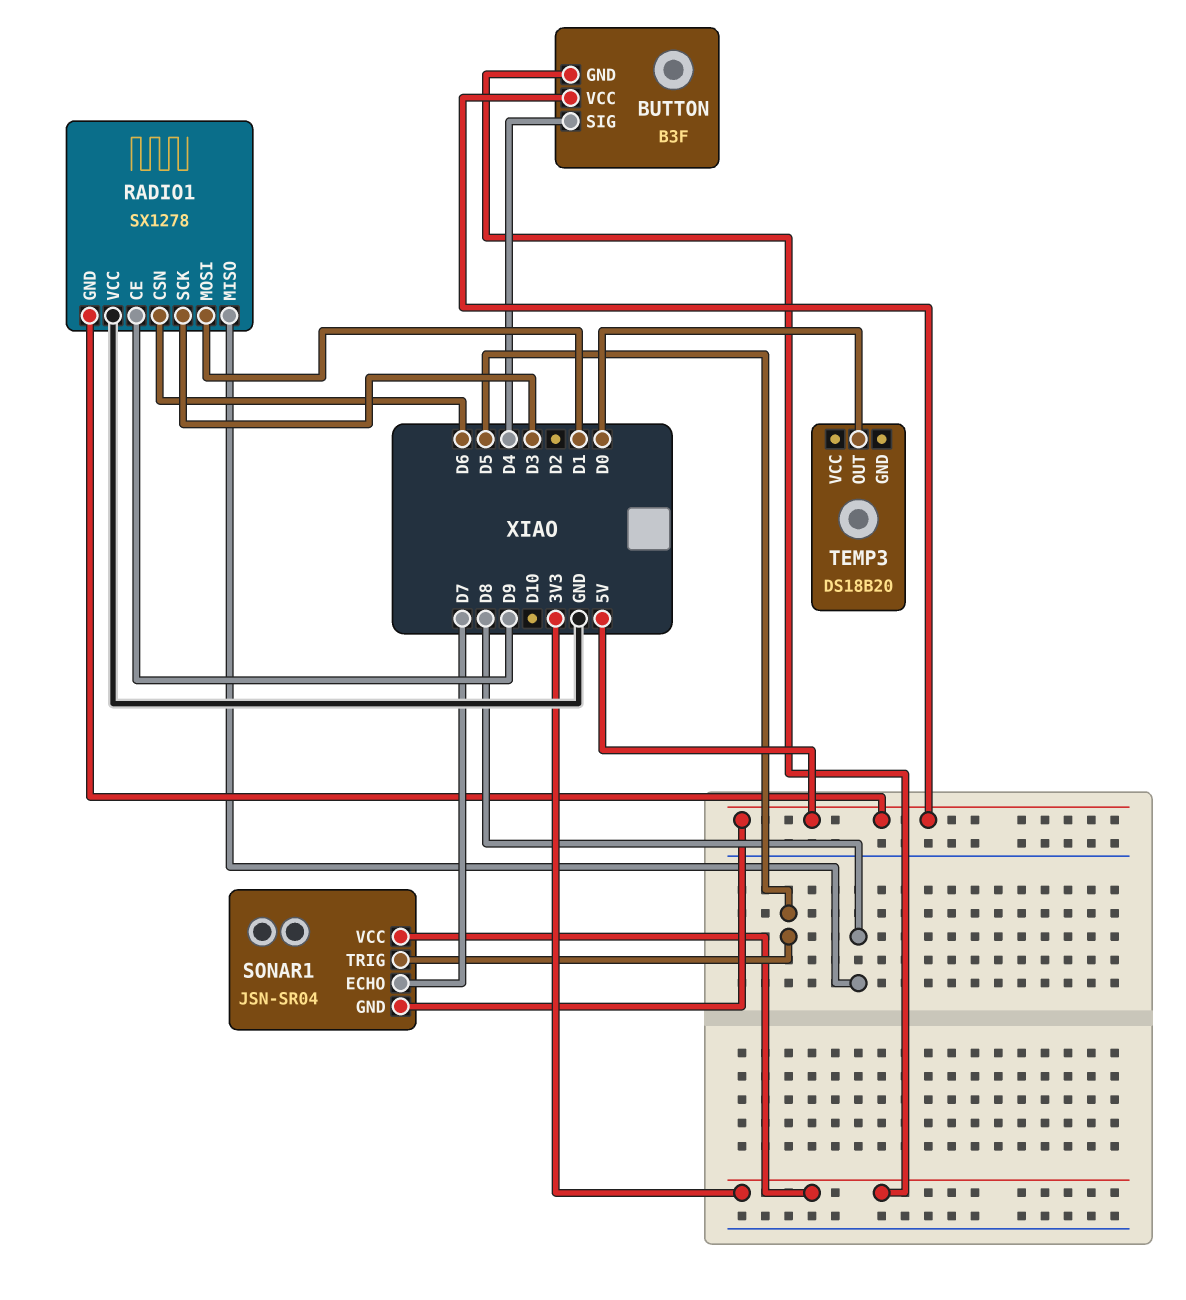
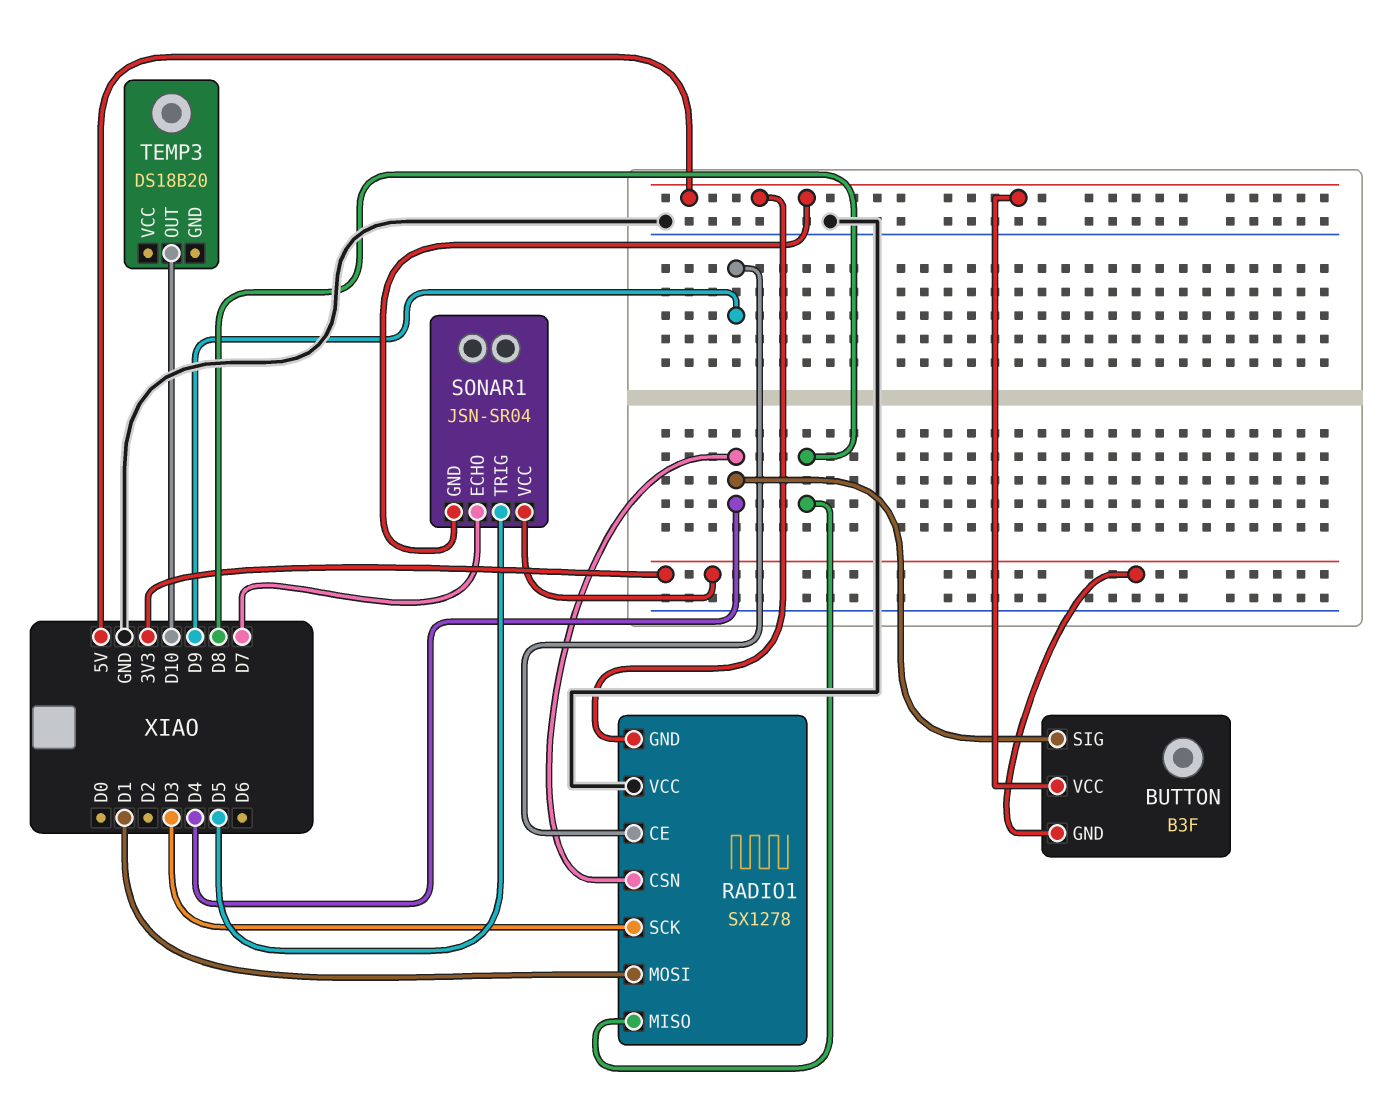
RADIO1 pin CSN: D6 -> D4
TEMP3 pin OUT: D0 -> D10

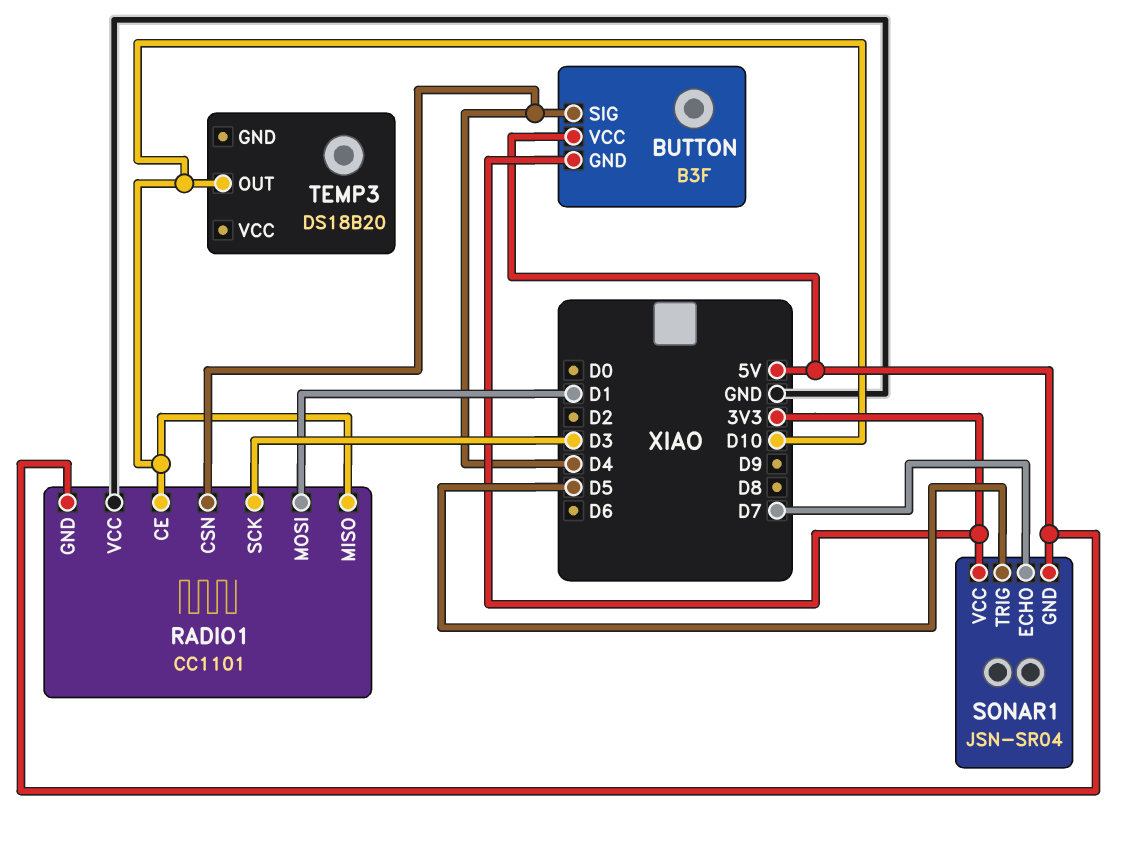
RADIO1: SX1278 -> CC1101
RADIO1 pin CE: D9 -> D10
RADIO1 pin MISO: D8 -> D10

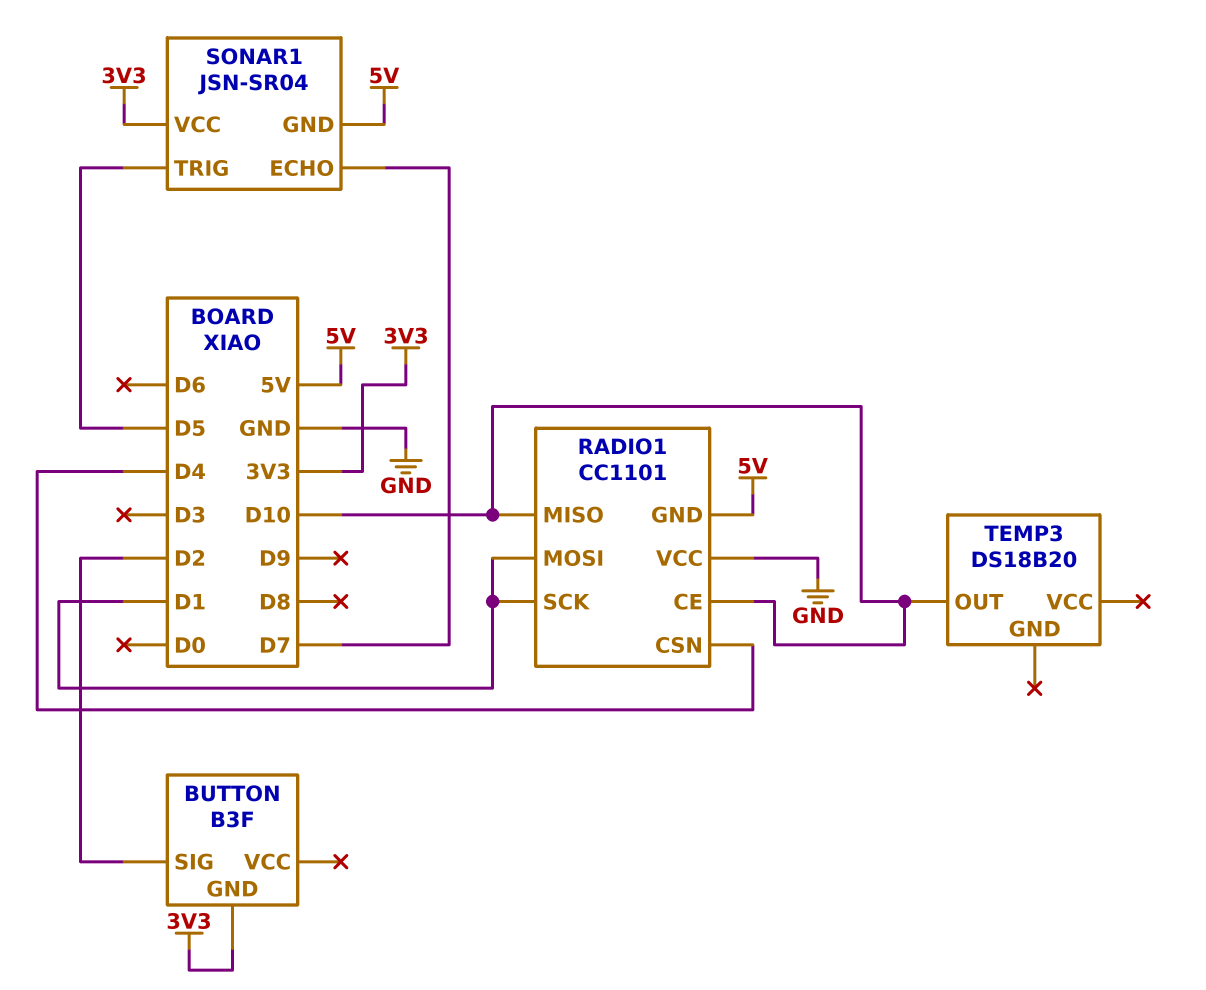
BUTTON pin SIG: D4 -> D2
BUTTON pin VCC: 5V -> none
RADIO1 pin SCK: D3 -> D1

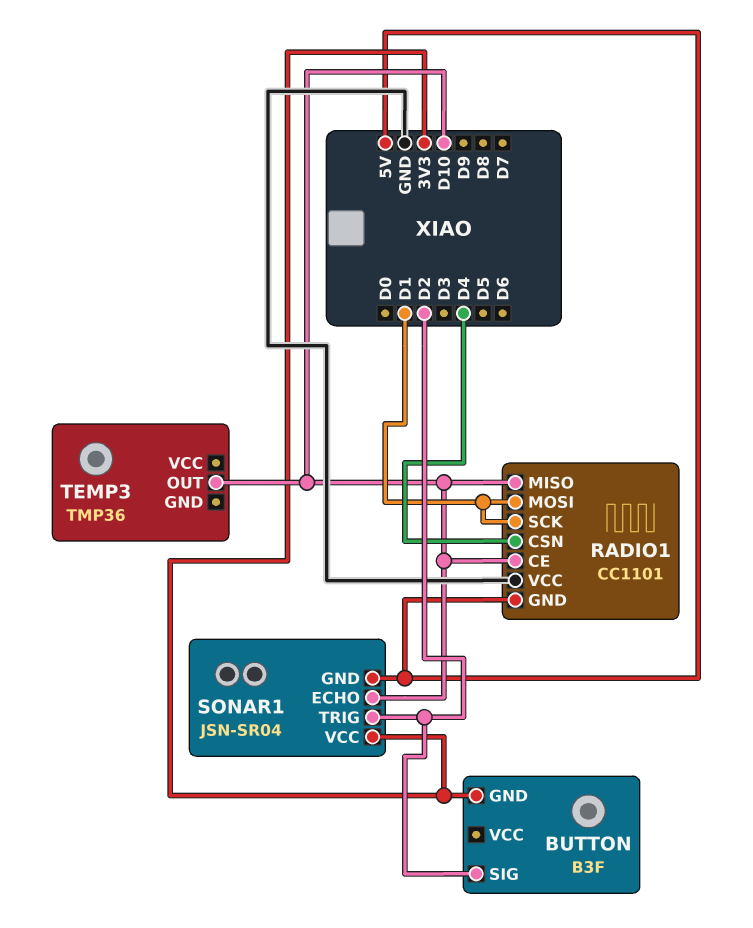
SONAR1 pin ECHO: D7 -> D10
SONAR1 pin TRIG: D5 -> D2
TEMP3: DS18B20 -> TMP36

